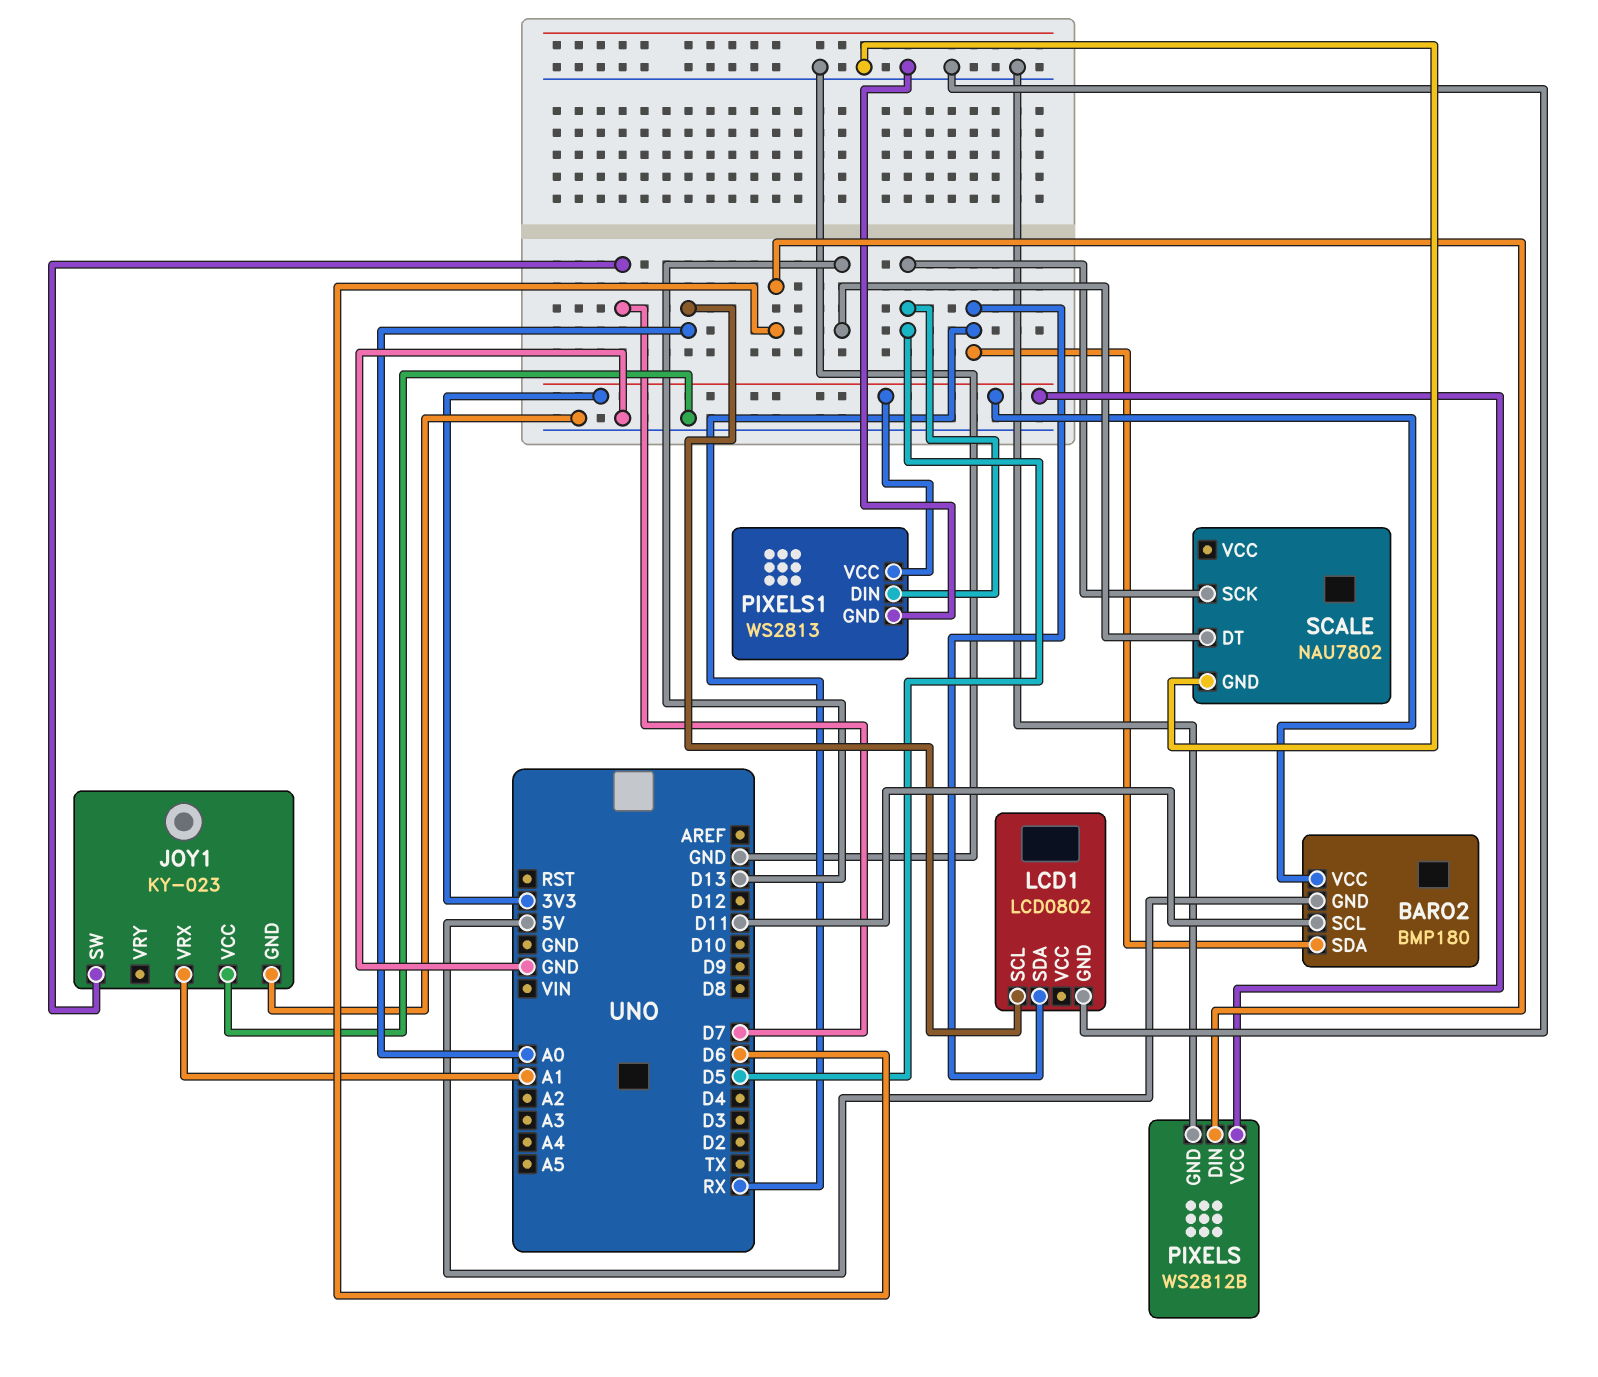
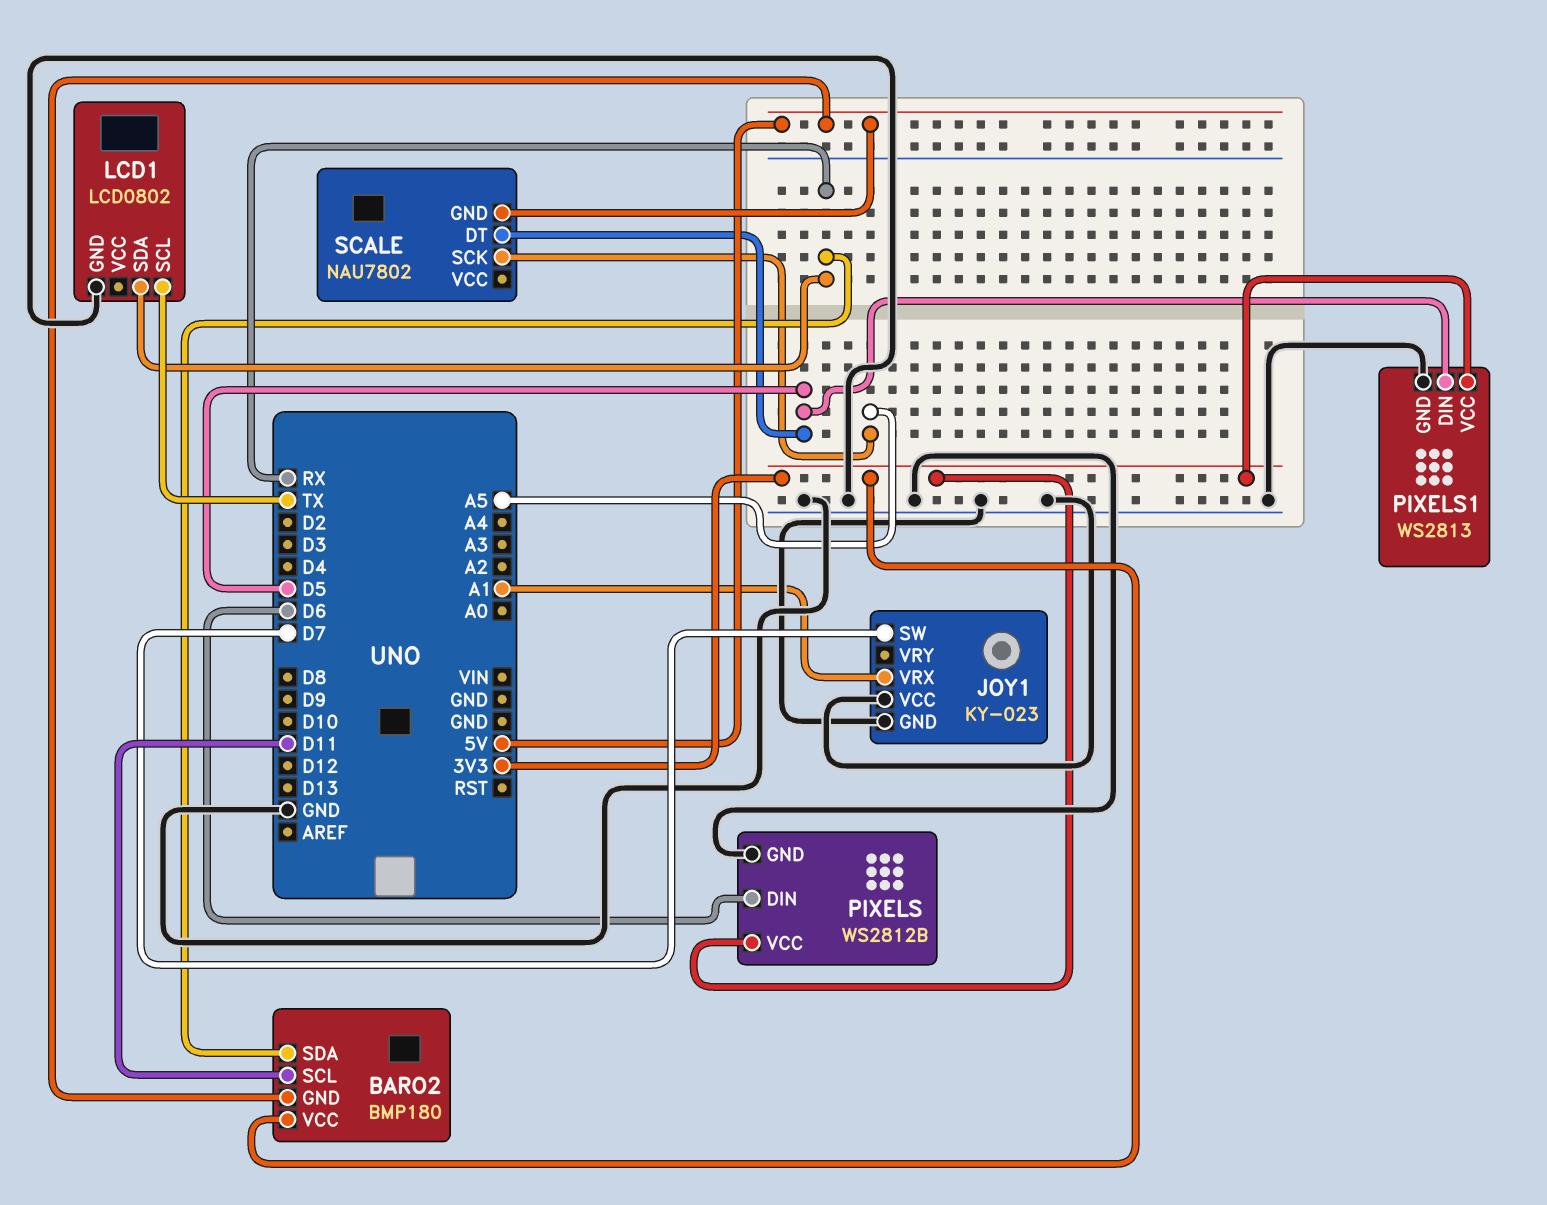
LCD1 pin SCL: A0 -> TX
SCALE pin DT: D13 -> D5
SCALE pin GND: GND -> 5V
SCALE pin SCK: D5 -> A5

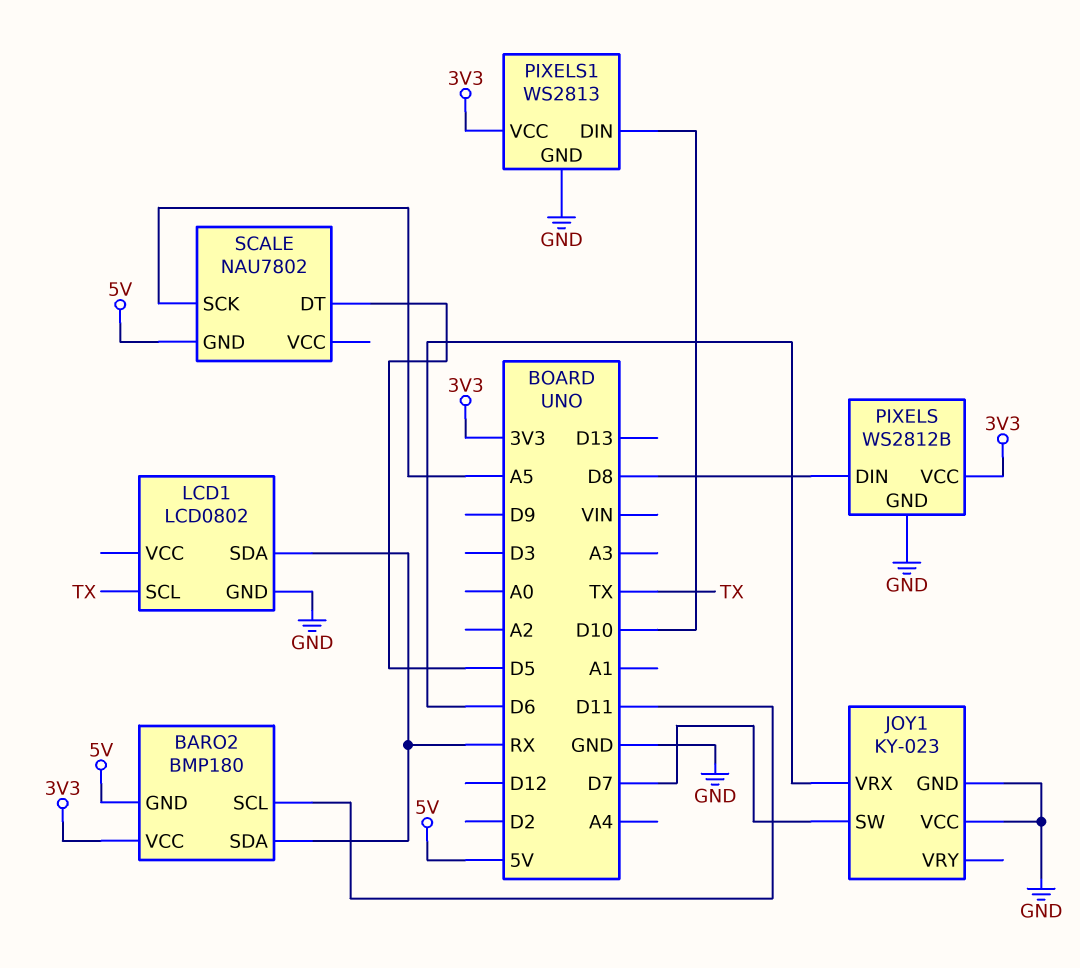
JOY1 pin VRX: A1 -> D6
PIXELS pin DIN: D6 -> D8
PIXELS1 pin DIN: D5 -> D10

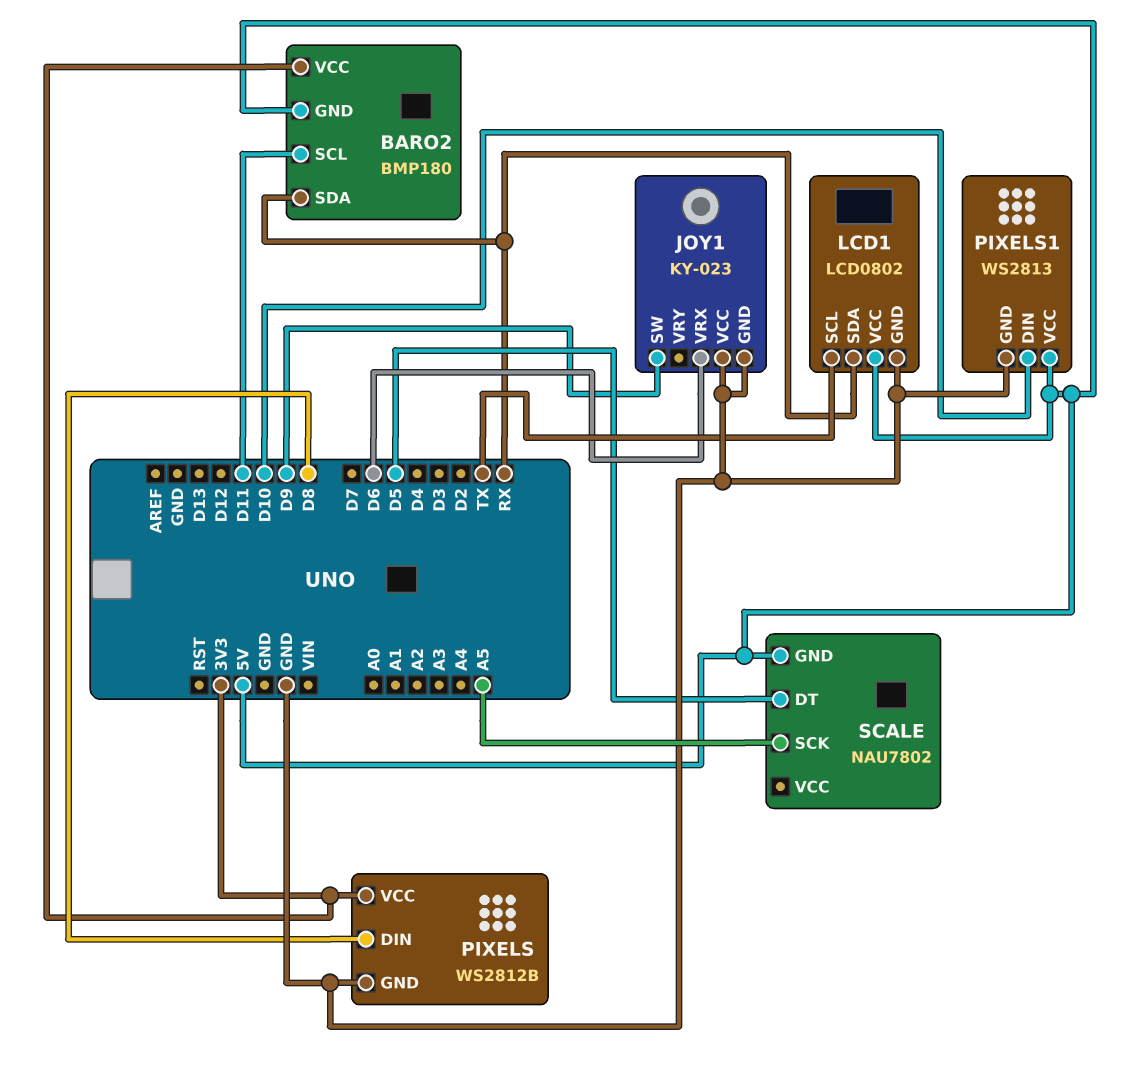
JOY1 pin SW: D7 -> D9
LCD1 pin VCC: none -> 5V
PIXELS1 pin VCC: 3V3 -> 5V

